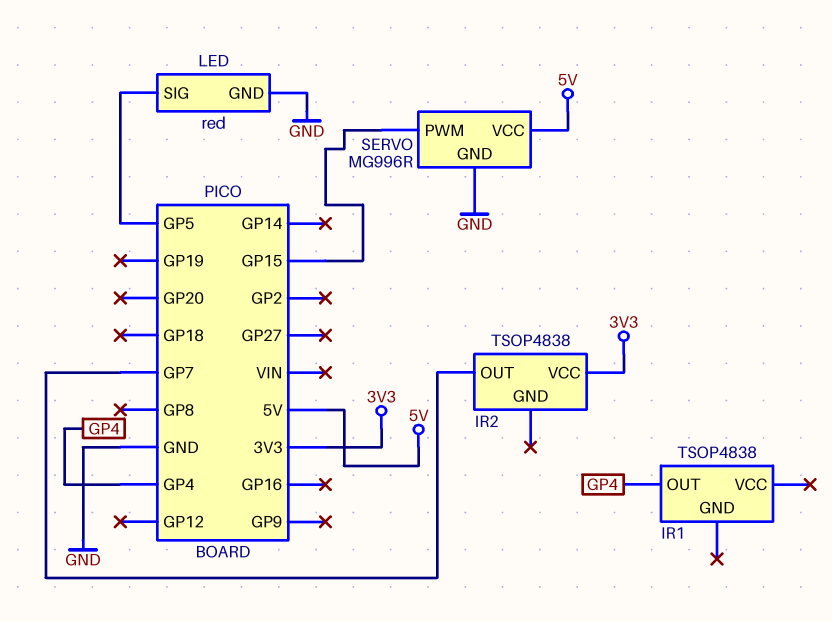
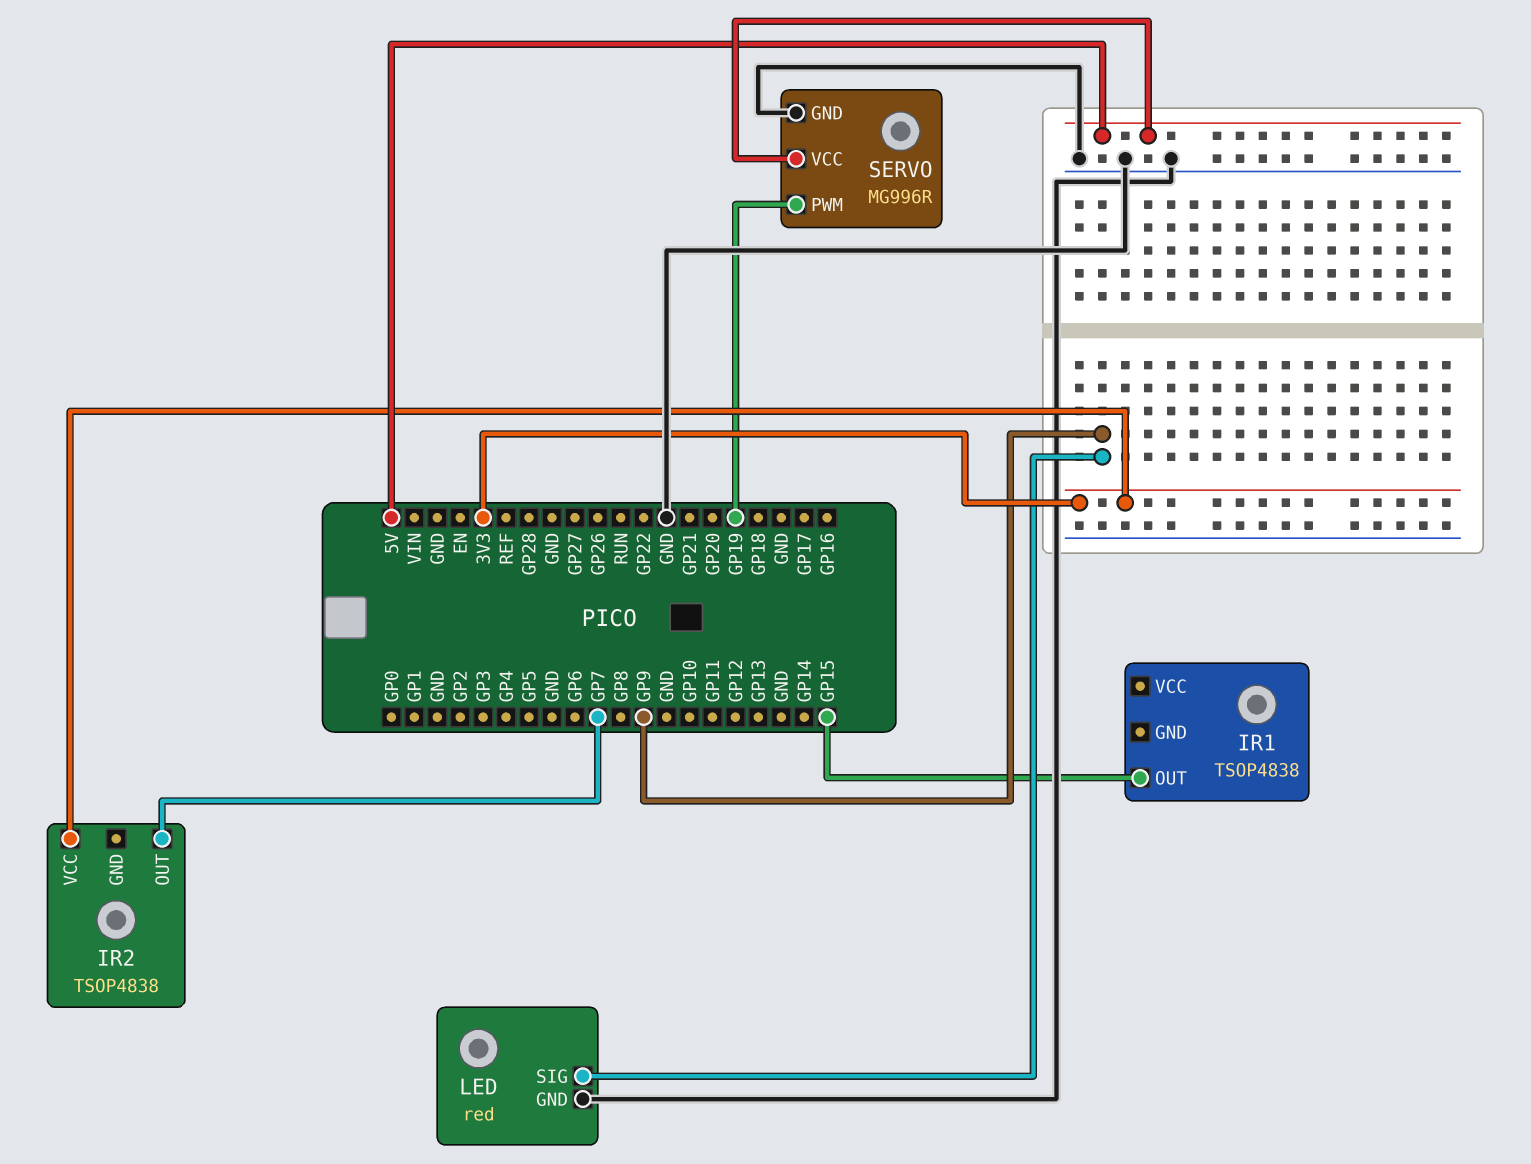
IR1 pin OUT: GP4 -> GP15
LED pin SIG: GP5 -> GP9
SERVO pin PWM: GP15 -> GP19

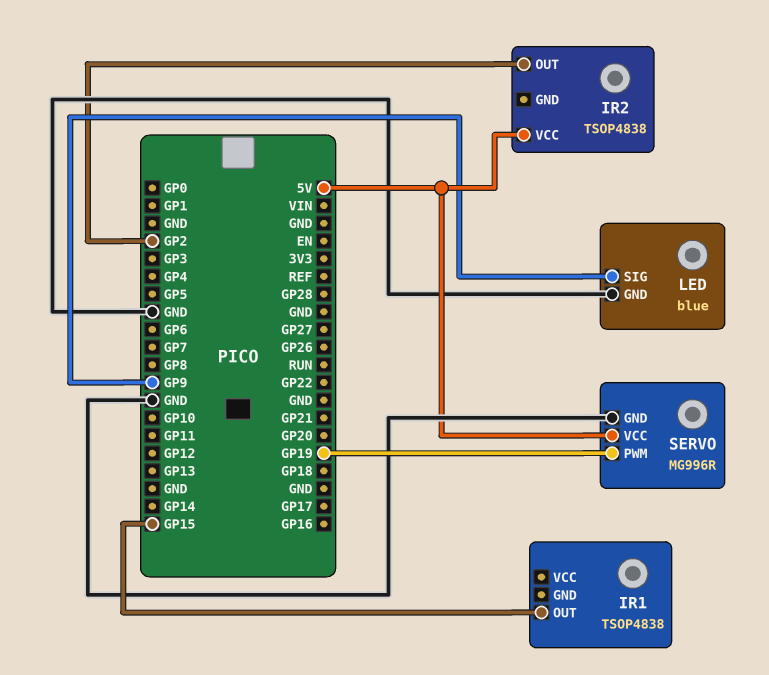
IR2 pin OUT: GP7 -> GP2
IR2 pin VCC: 3V3 -> 5V
LED: red -> blue

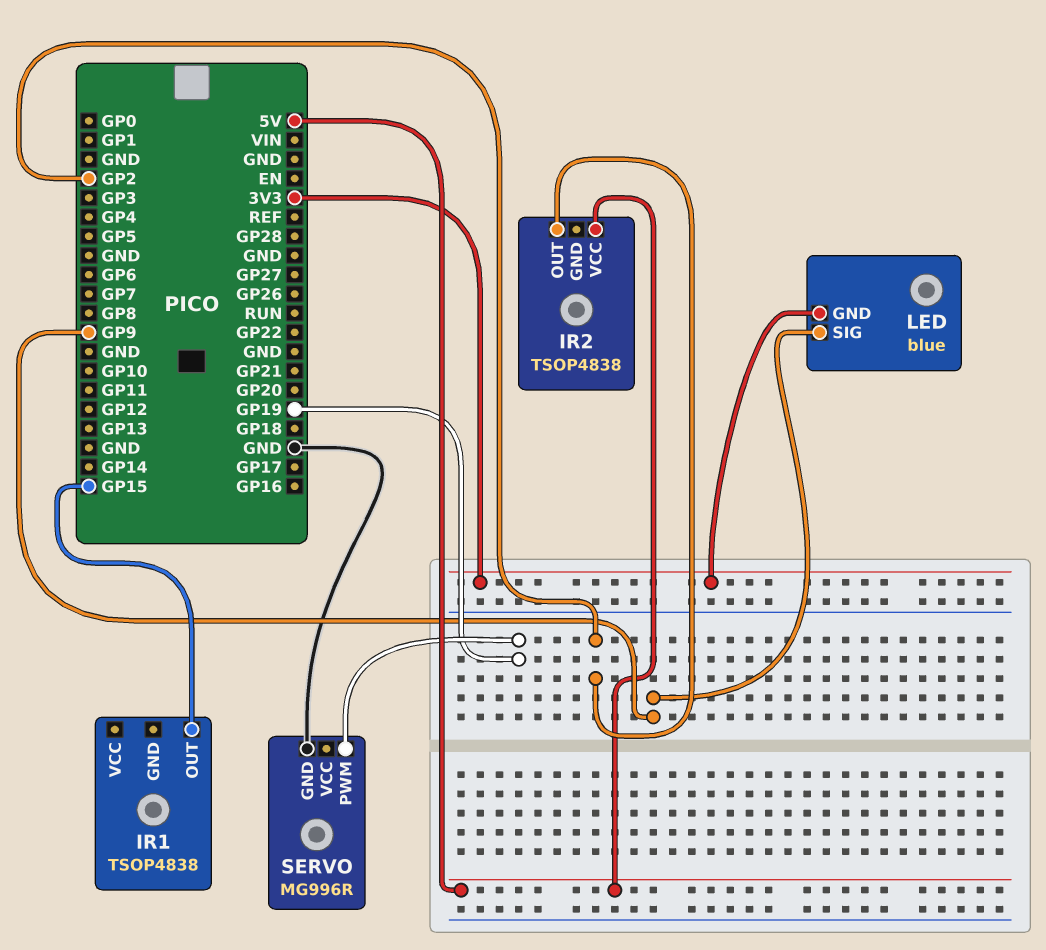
LED pin GND: GND -> 3V3
SERVO pin VCC: 5V -> none

